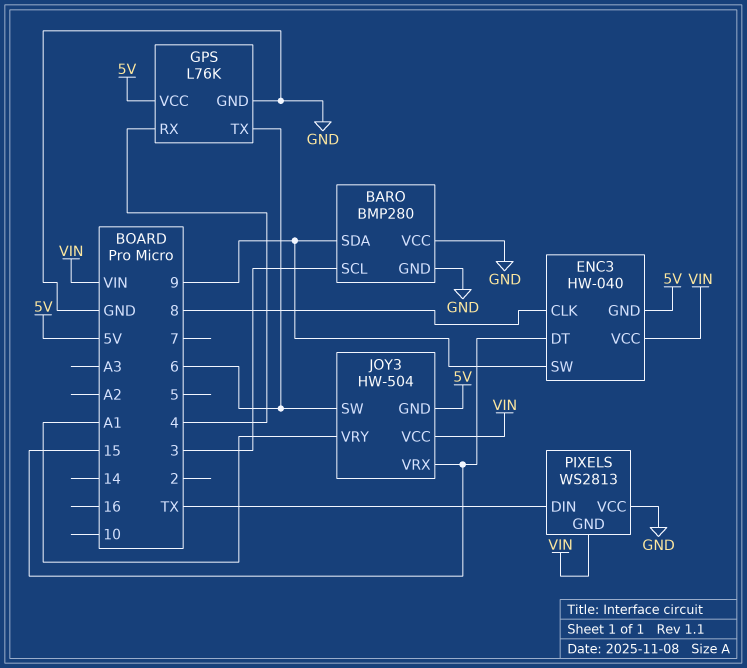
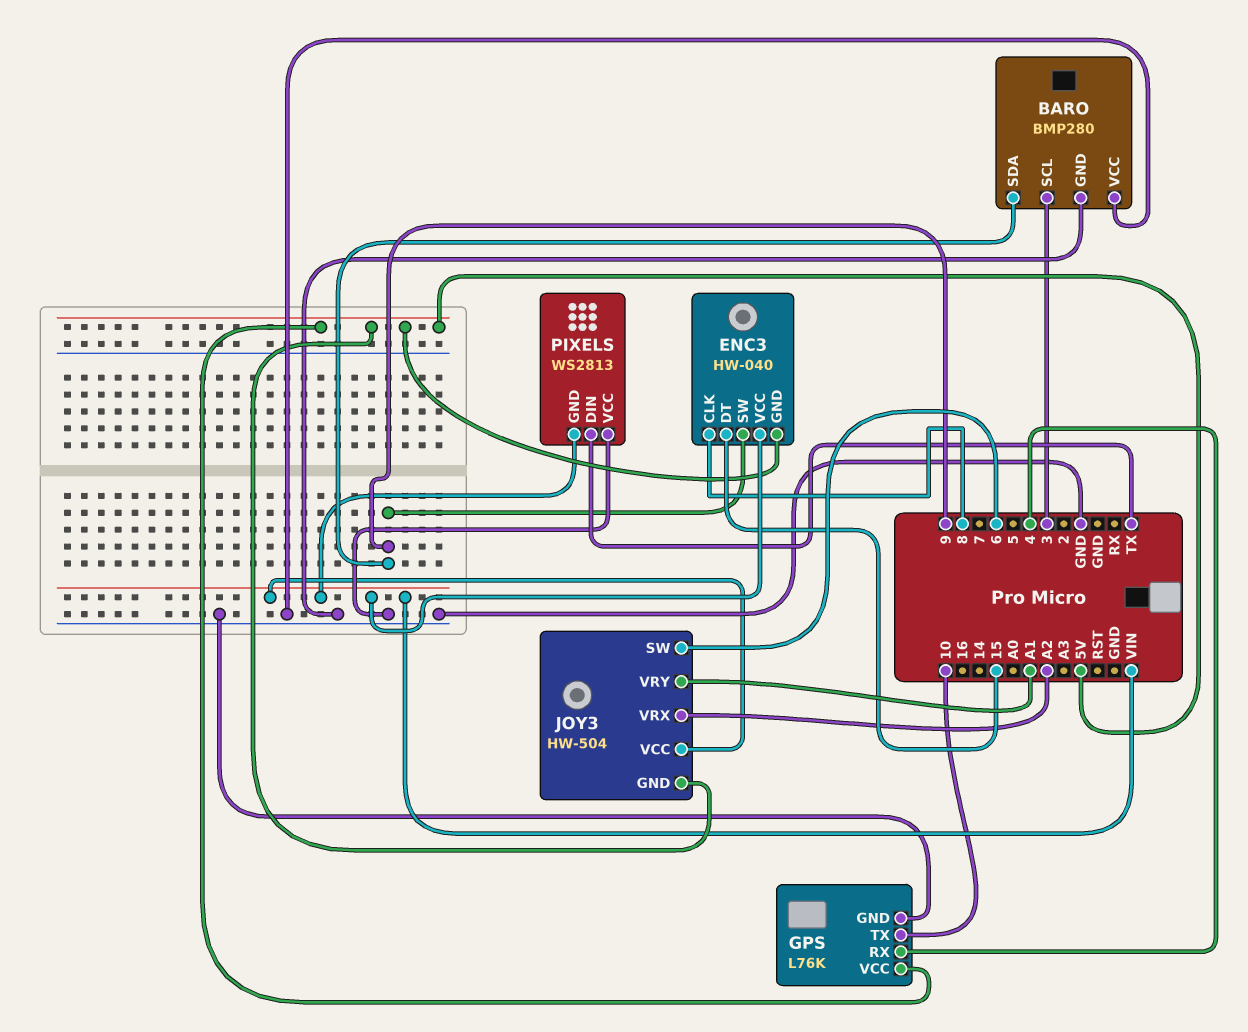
GPS pin TX: 6 -> 10
JOY3 pin VRX: 15 -> A2

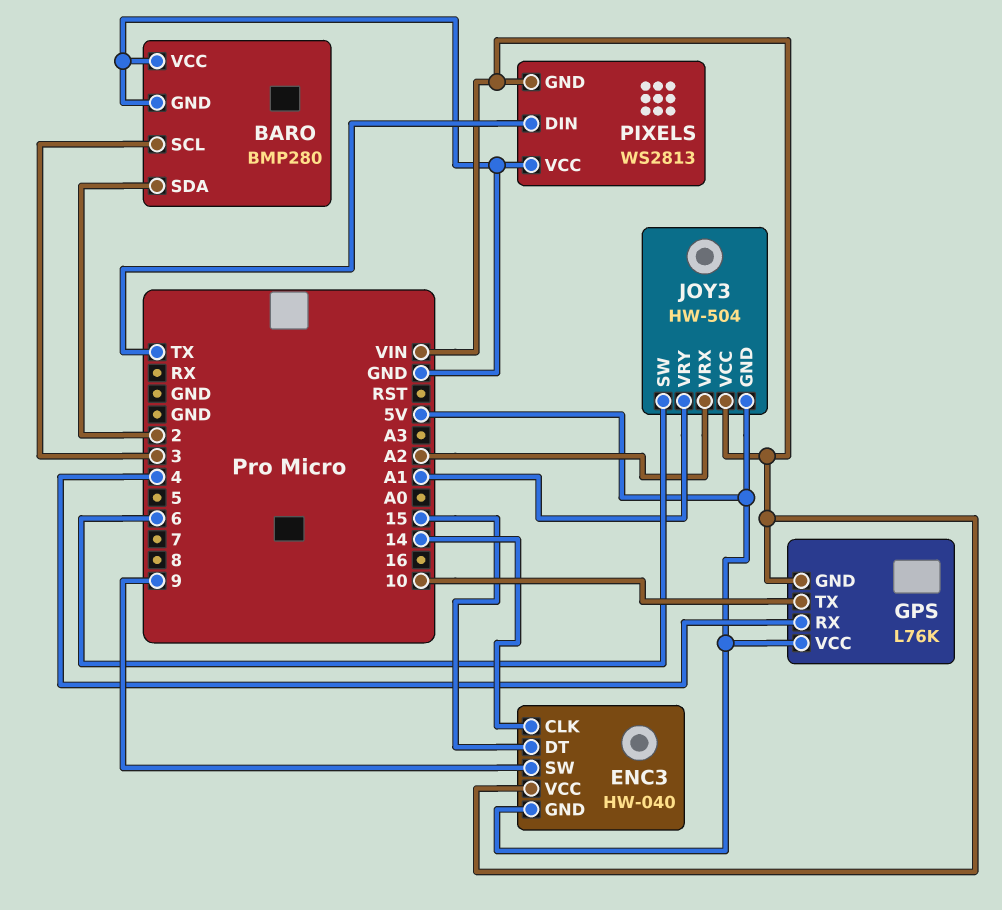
BARO pin SDA: 9 -> 2
ENC3 pin CLK: 8 -> 14
GPS pin GND: GND -> VIN

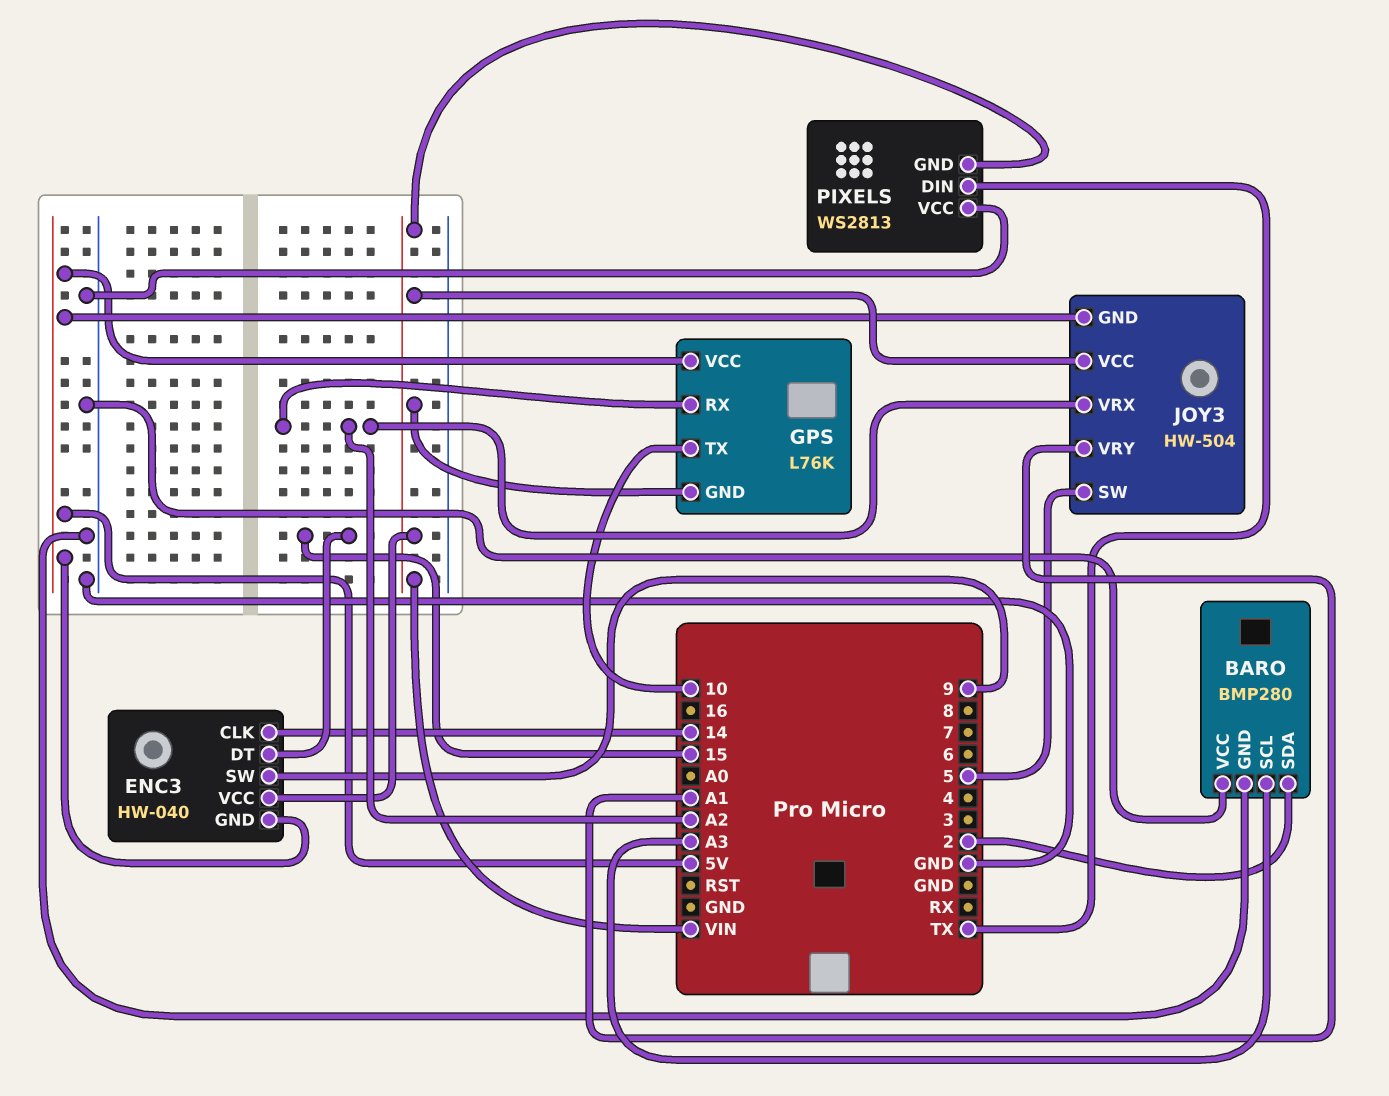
BARO pin SCL: 3 -> A3
GPS pin RX: 4 -> A2
JOY3 pin SW: 6 -> 5

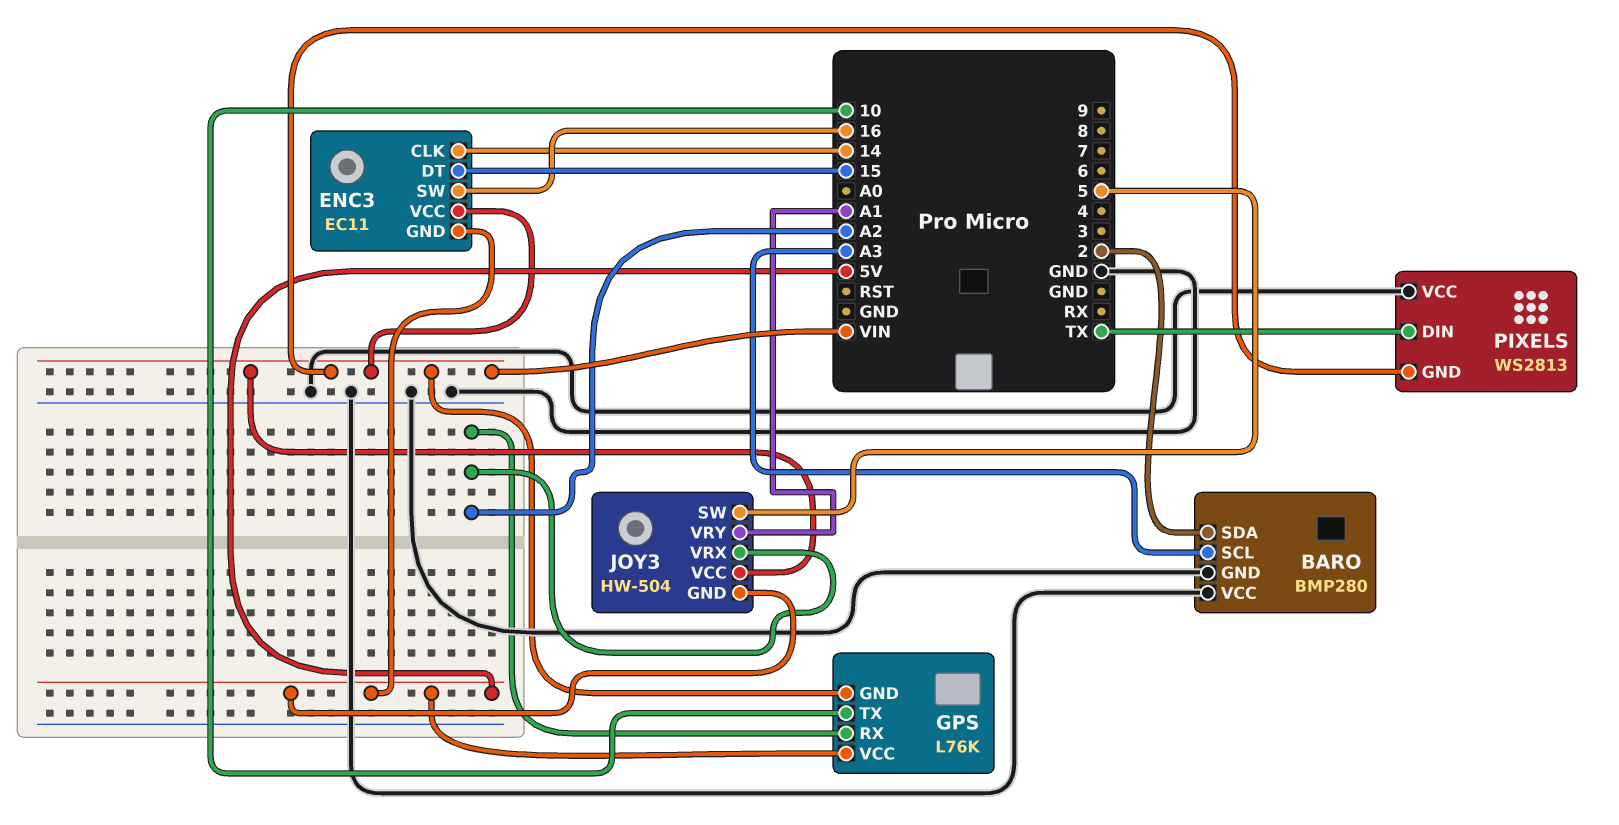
ENC3: HW-040 -> EC11
ENC3 pin SW: 9 -> 16

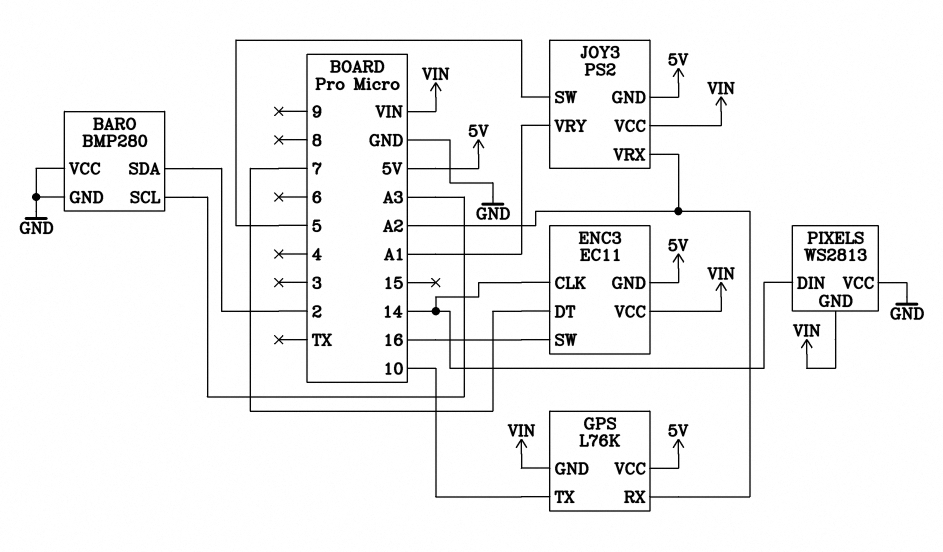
ENC3 pin DT: 15 -> 7
JOY3: HW-504 -> PS2
PIXELS pin DIN: TX -> 14

